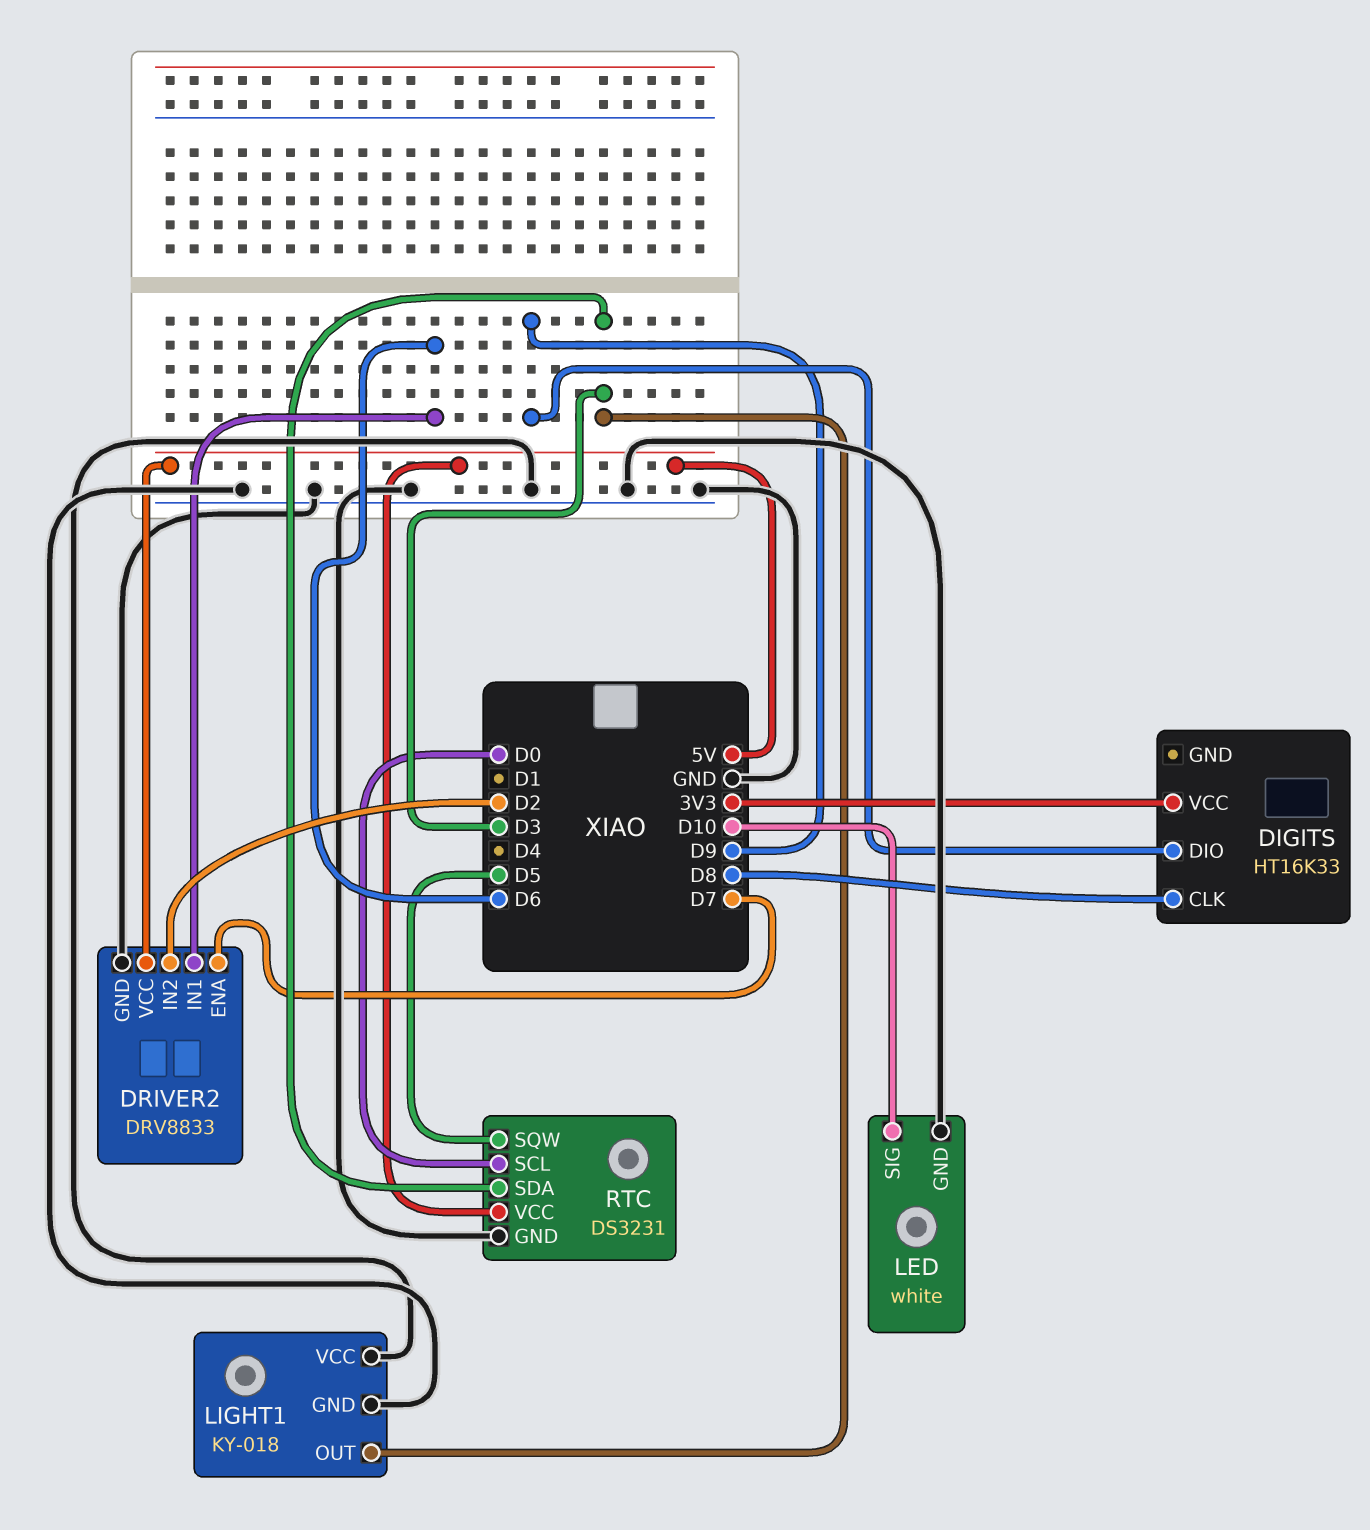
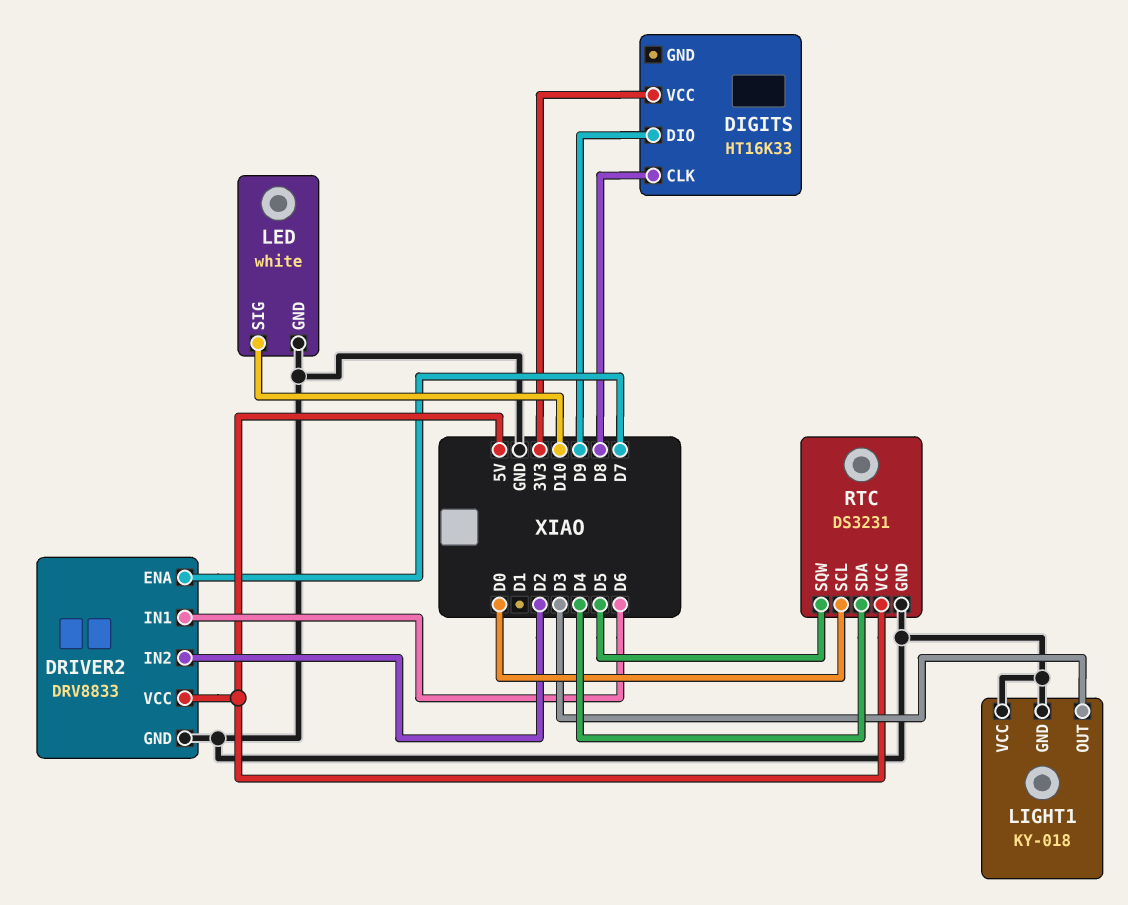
RTC pin SDA: D3 -> D4

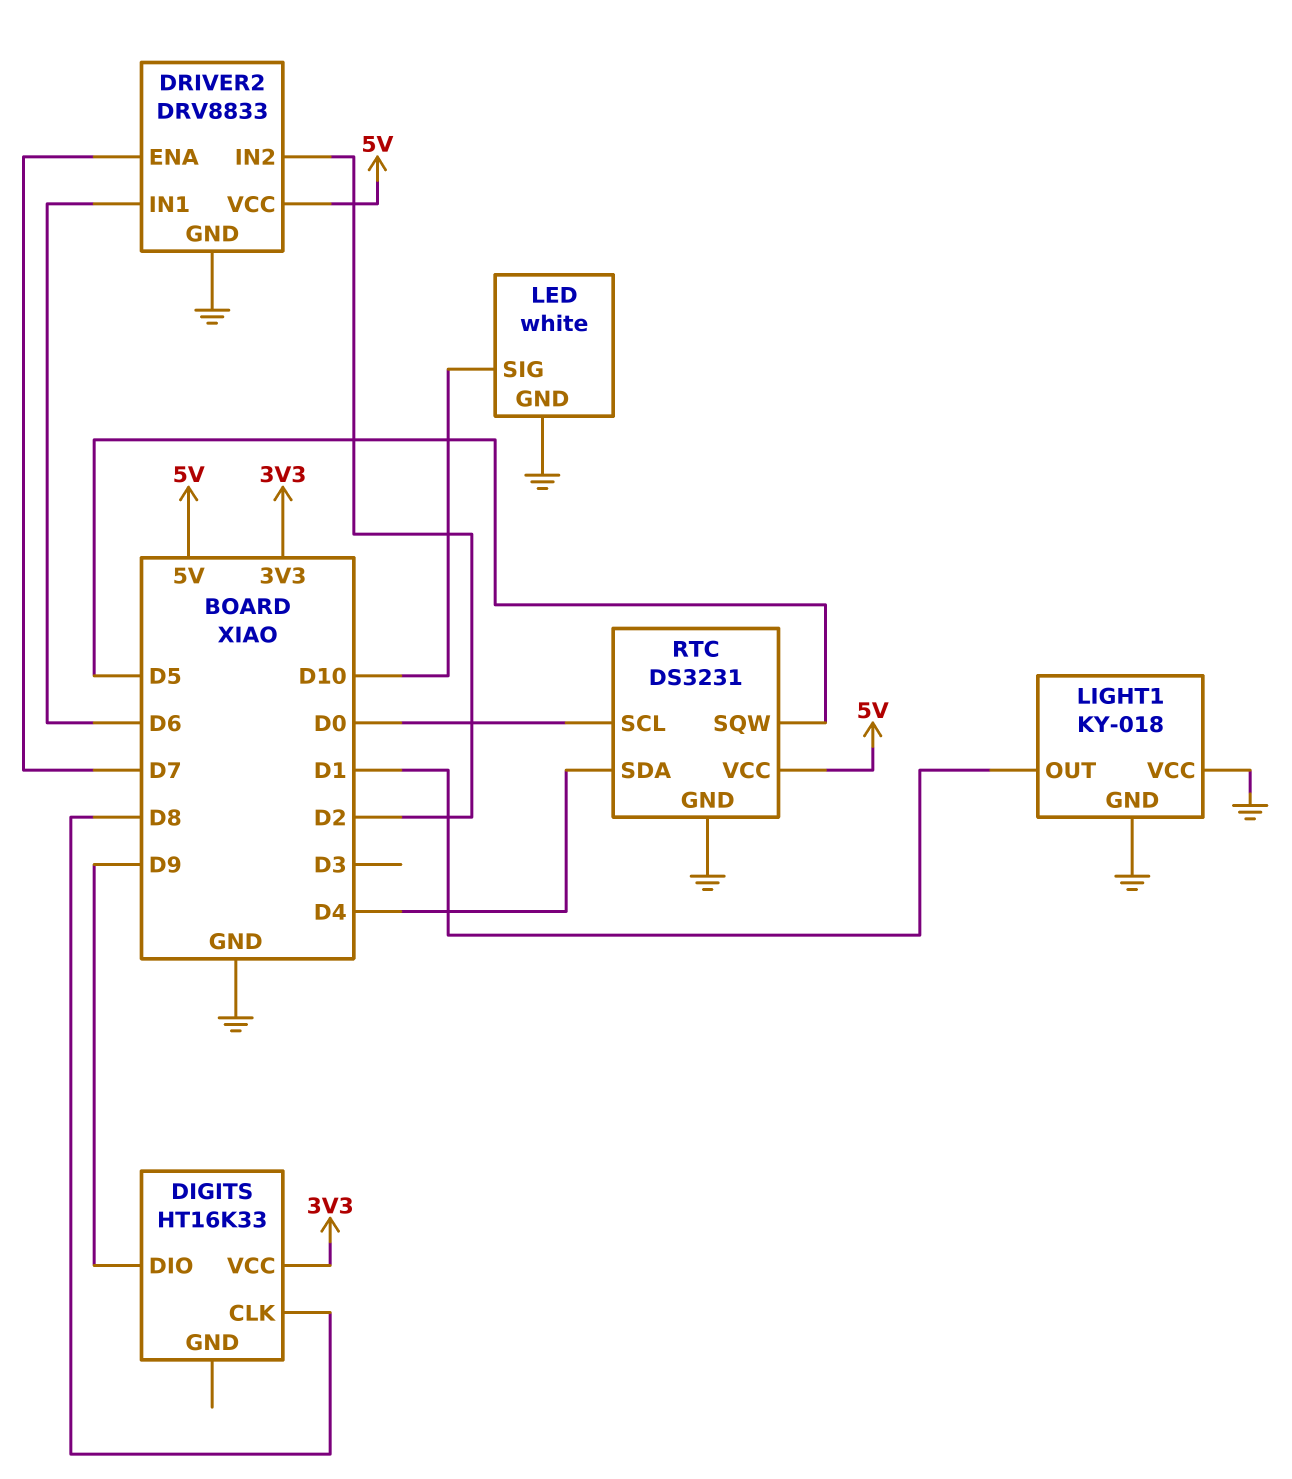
LIGHT1 pin OUT: D3 -> D1

